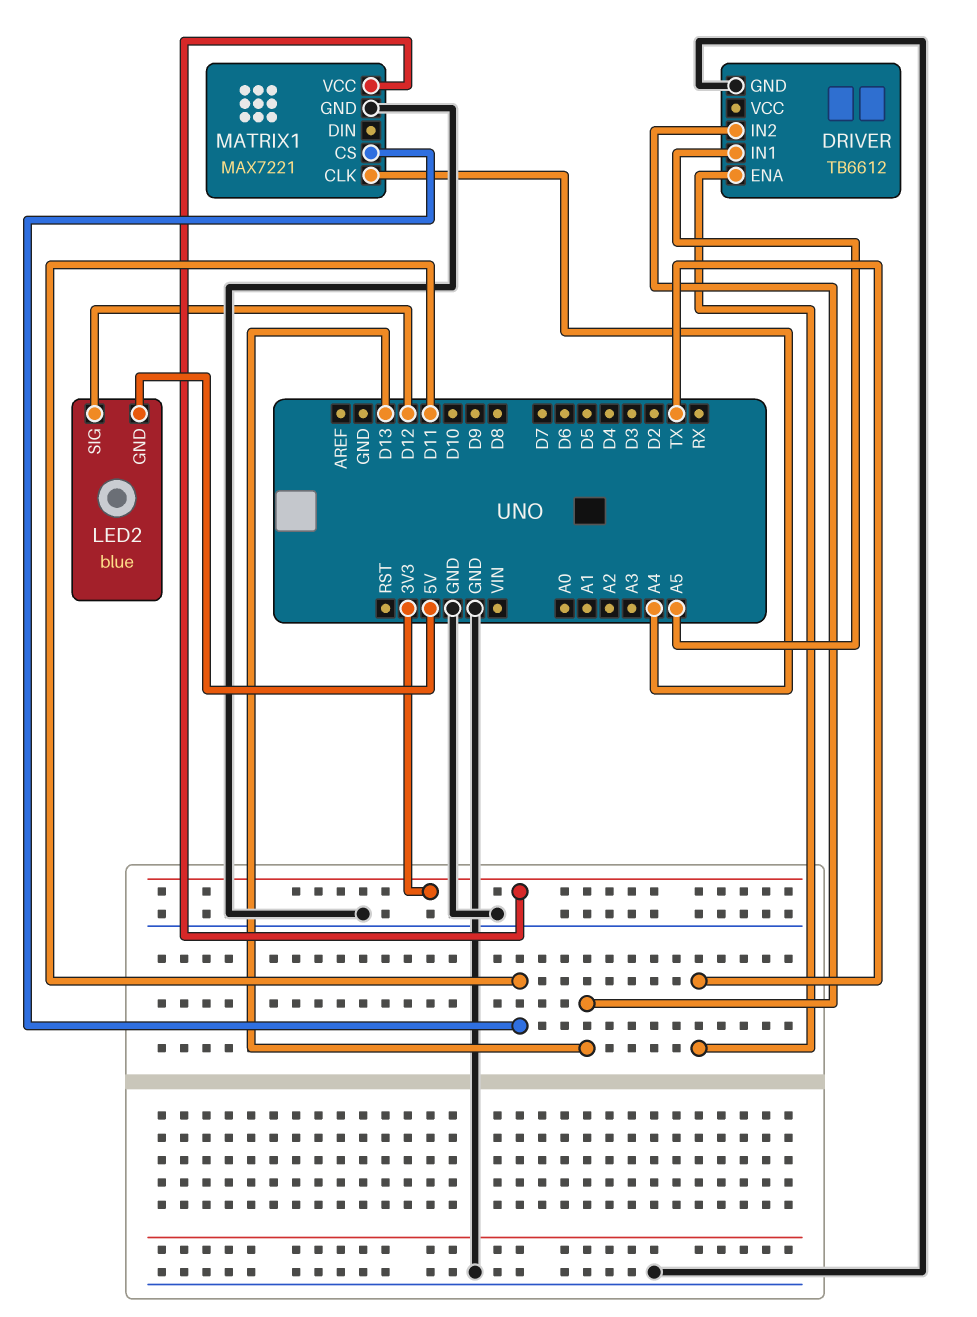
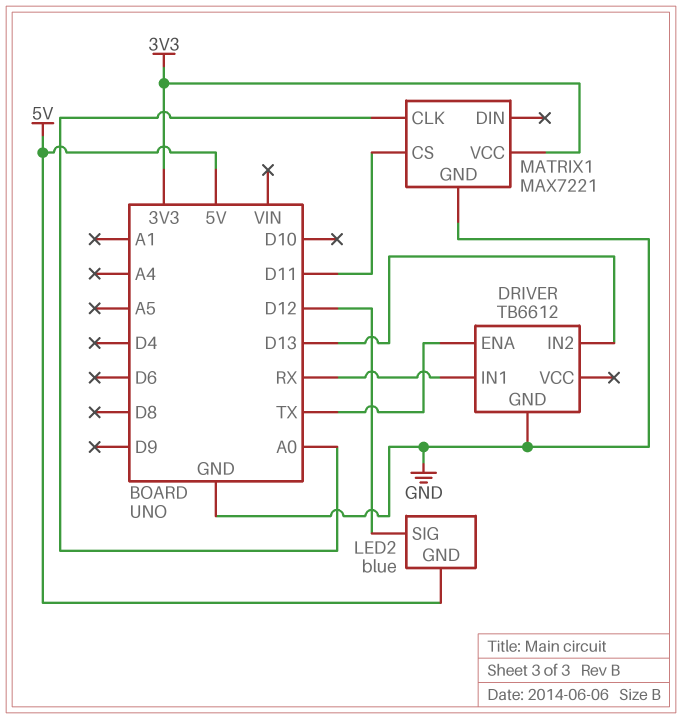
DRIVER pin IN1: A5 -> RX
MATRIX1 pin CLK: A4 -> A0

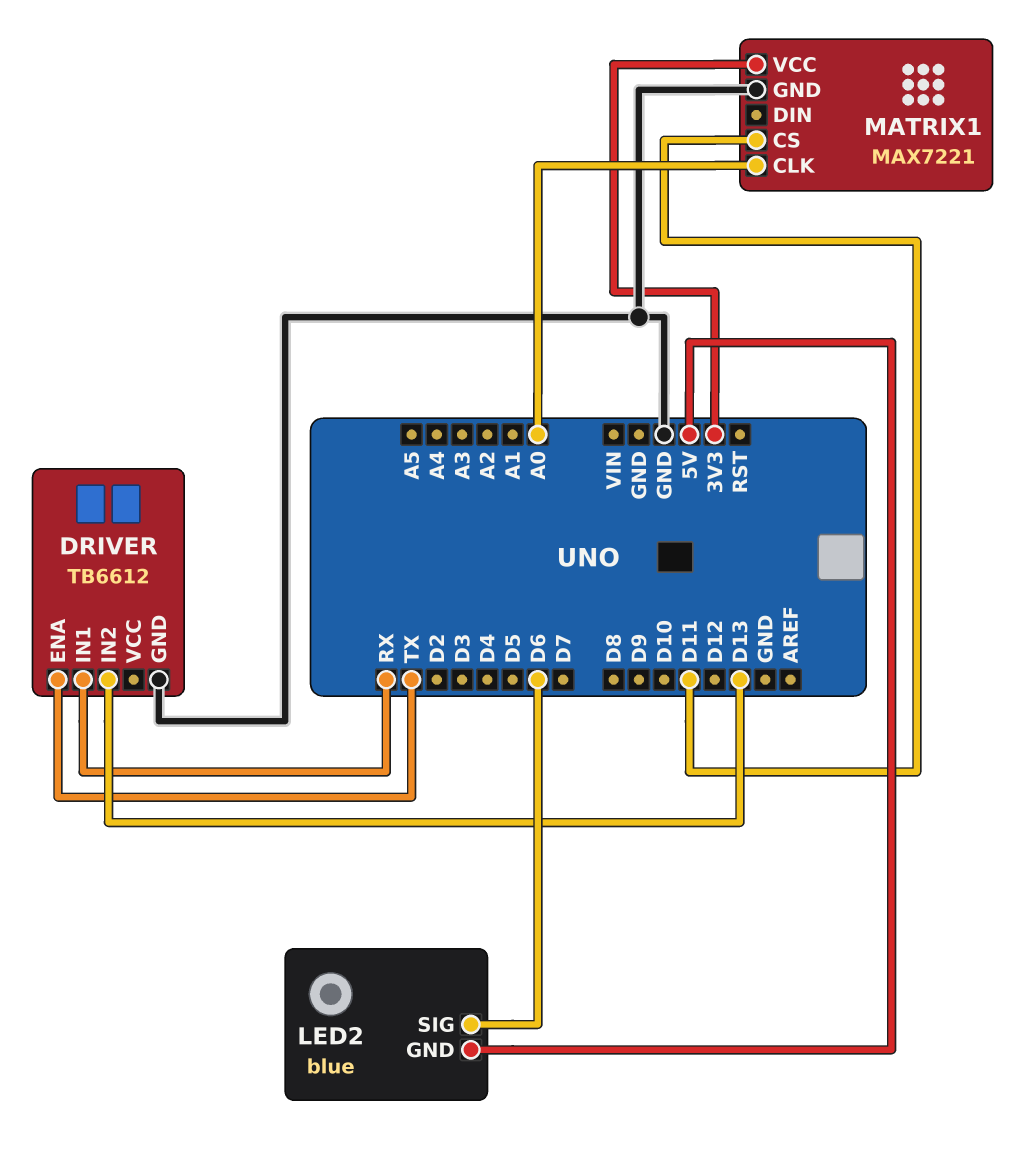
LED2 pin SIG: D12 -> D6

